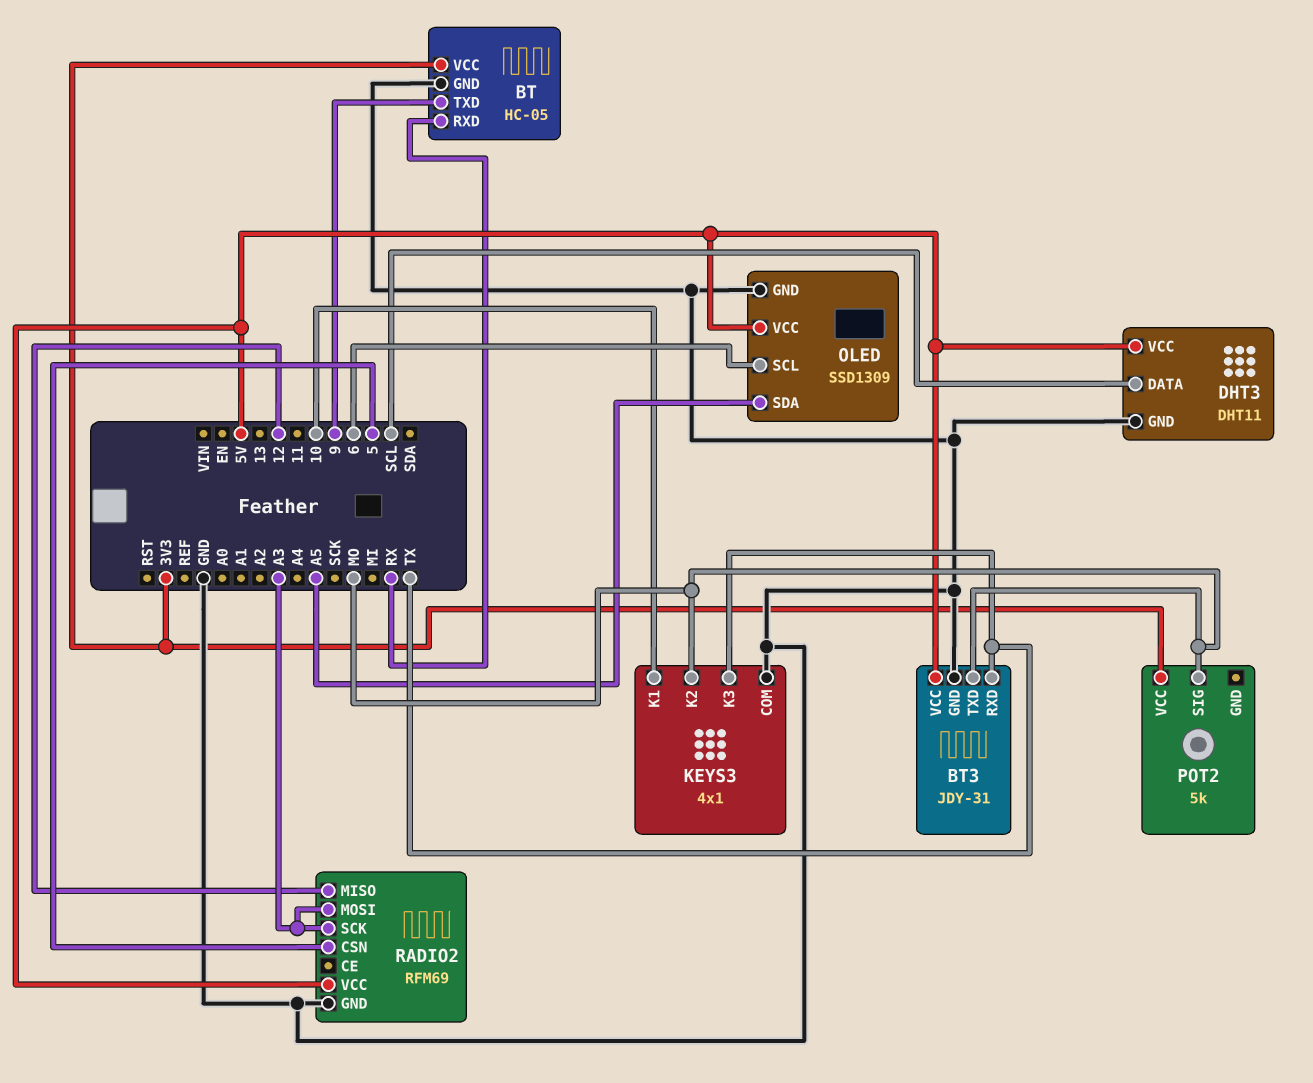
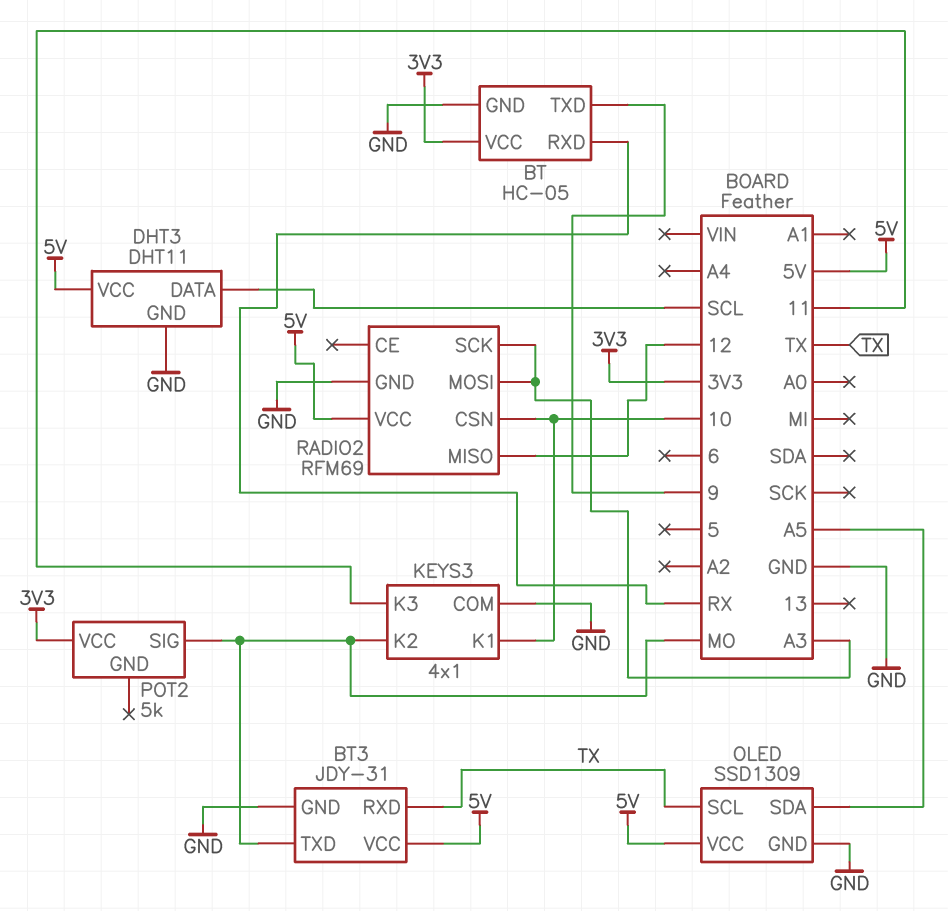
KEYS3 pin K3: TX -> 11
OLED pin SCL: 6 -> TX
RADIO2 pin CSN: 5 -> 10

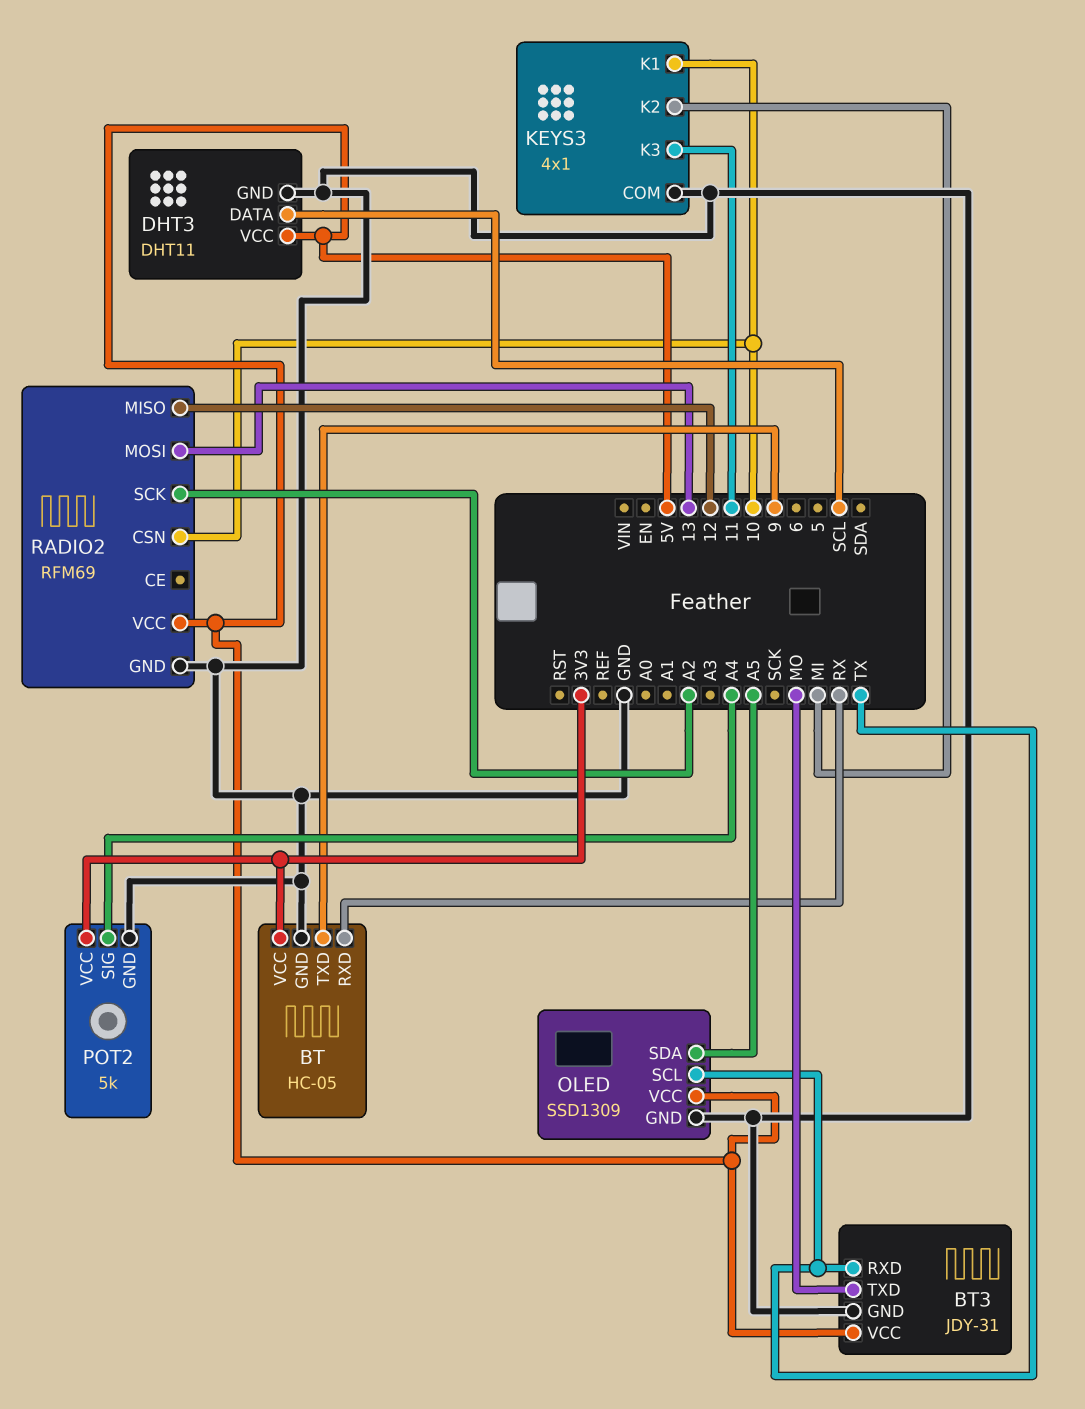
KEYS3 pin K2: MO -> MI
POT2 pin GND: none -> GND
POT2 pin SIG: MO -> A4
RADIO2 pin MOSI: A3 -> 13
RADIO2 pin SCK: A3 -> A2

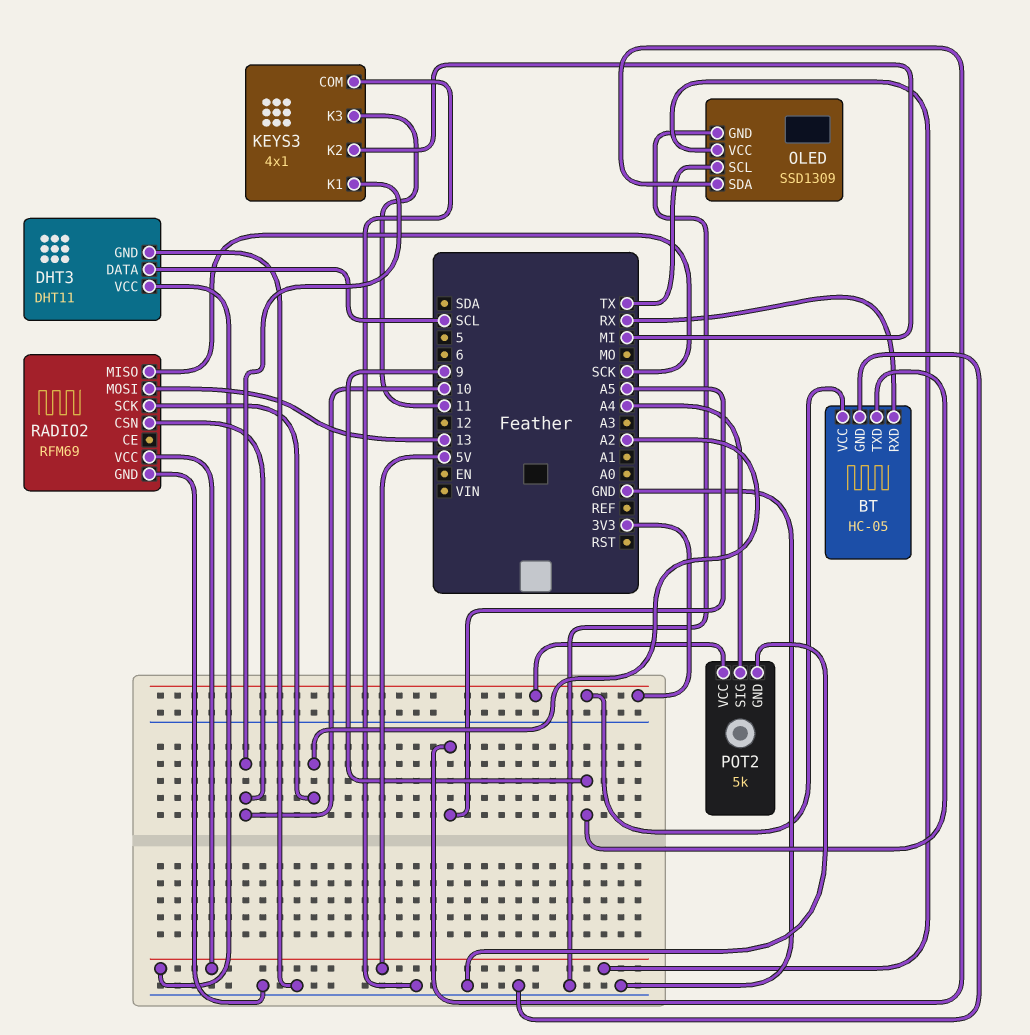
BT3: JDY-31 -> none
BT3 pin GND: GND -> none
BT3 pin RXD: TX -> none
BT3 pin TXD: MO -> none
BT3 pin VCC: 5V -> none
RADIO2 pin MISO: 12 -> SCK

